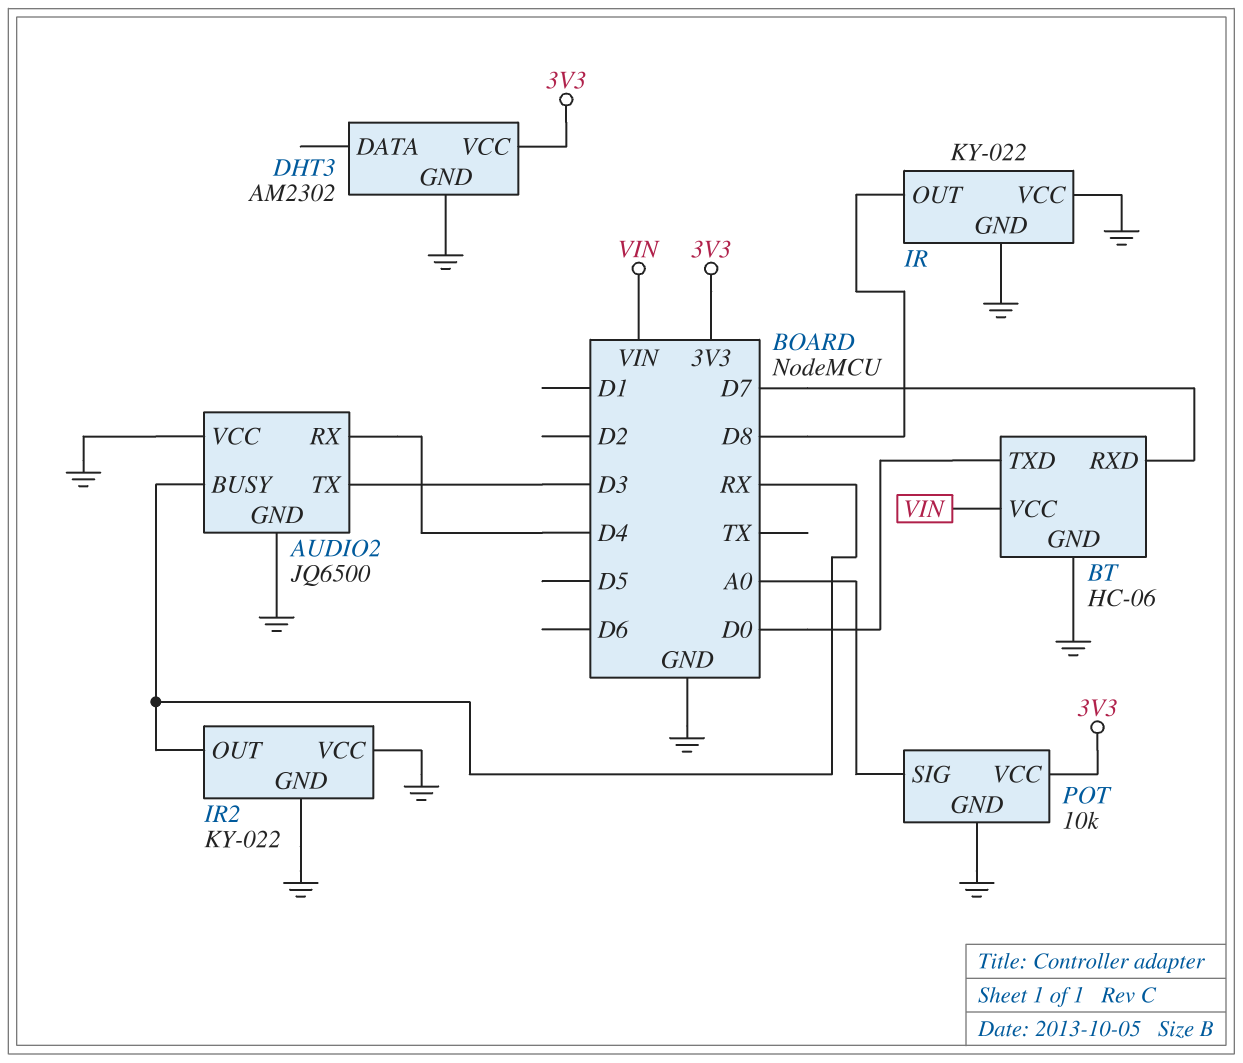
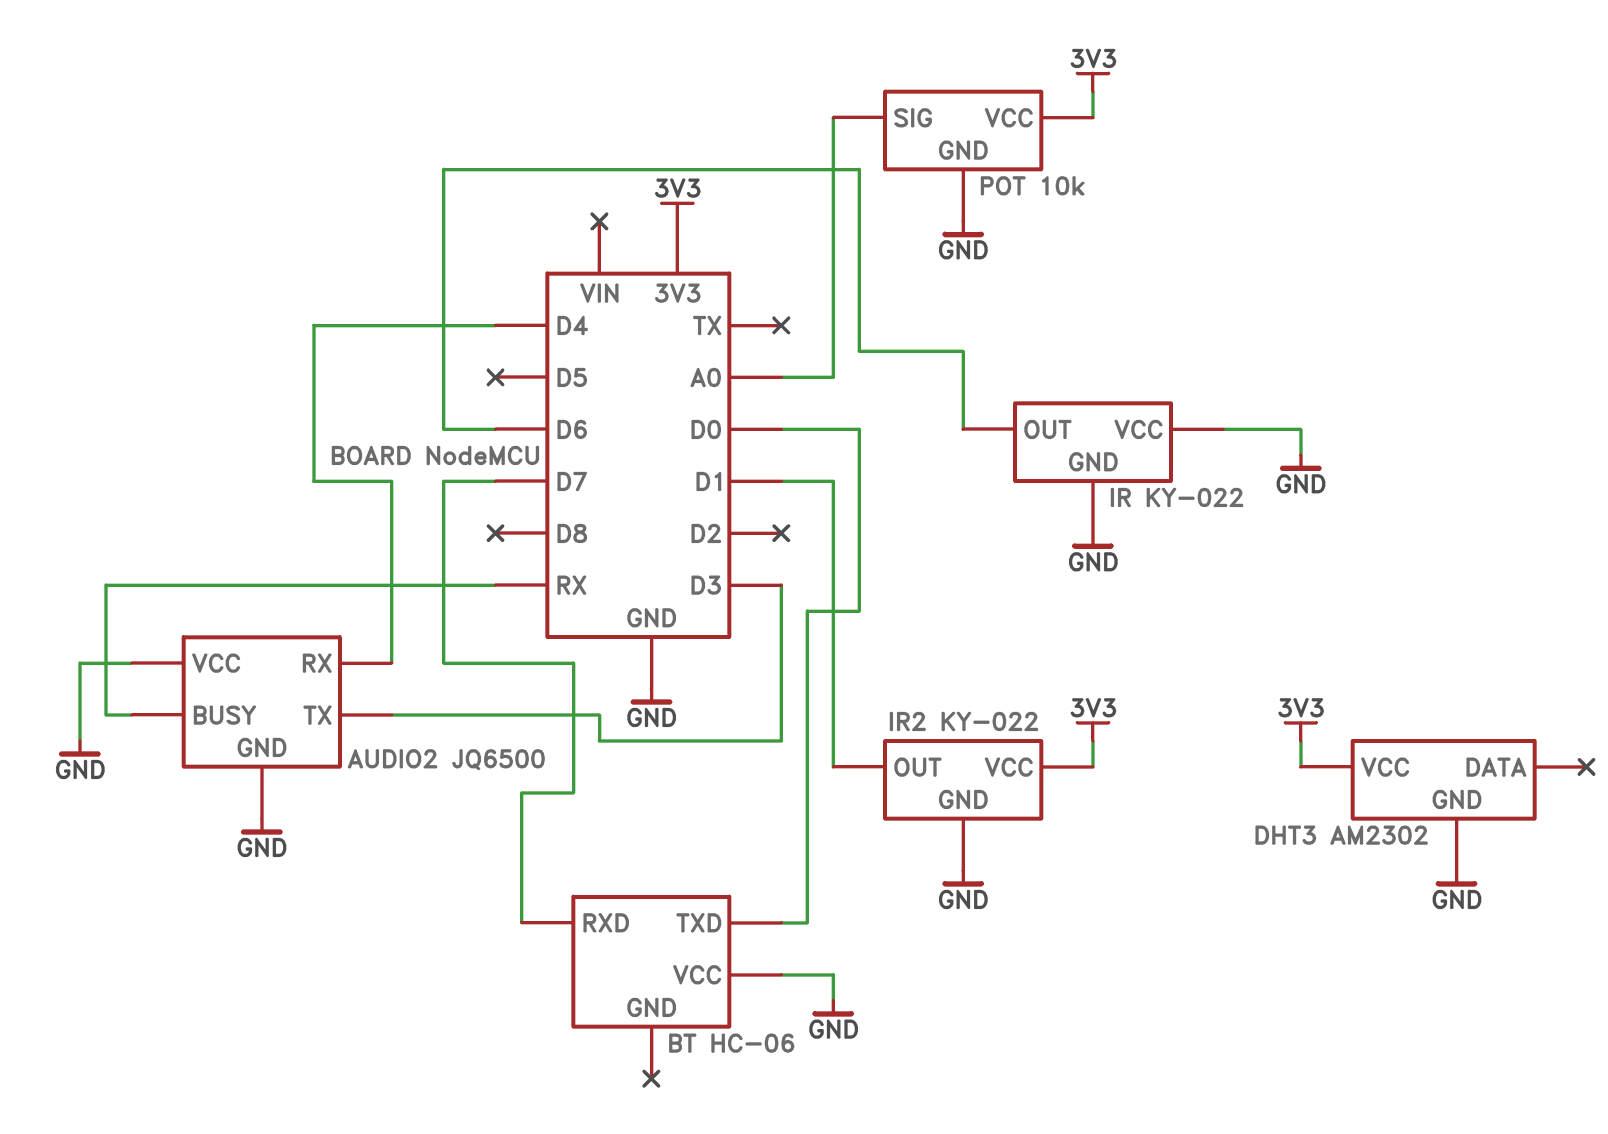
BT pin GND: GND -> none
BT pin VCC: VIN -> GND
IR pin OUT: D8 -> D6
IR2 pin OUT: RX -> D1
IR2 pin VCC: GND -> 3V3

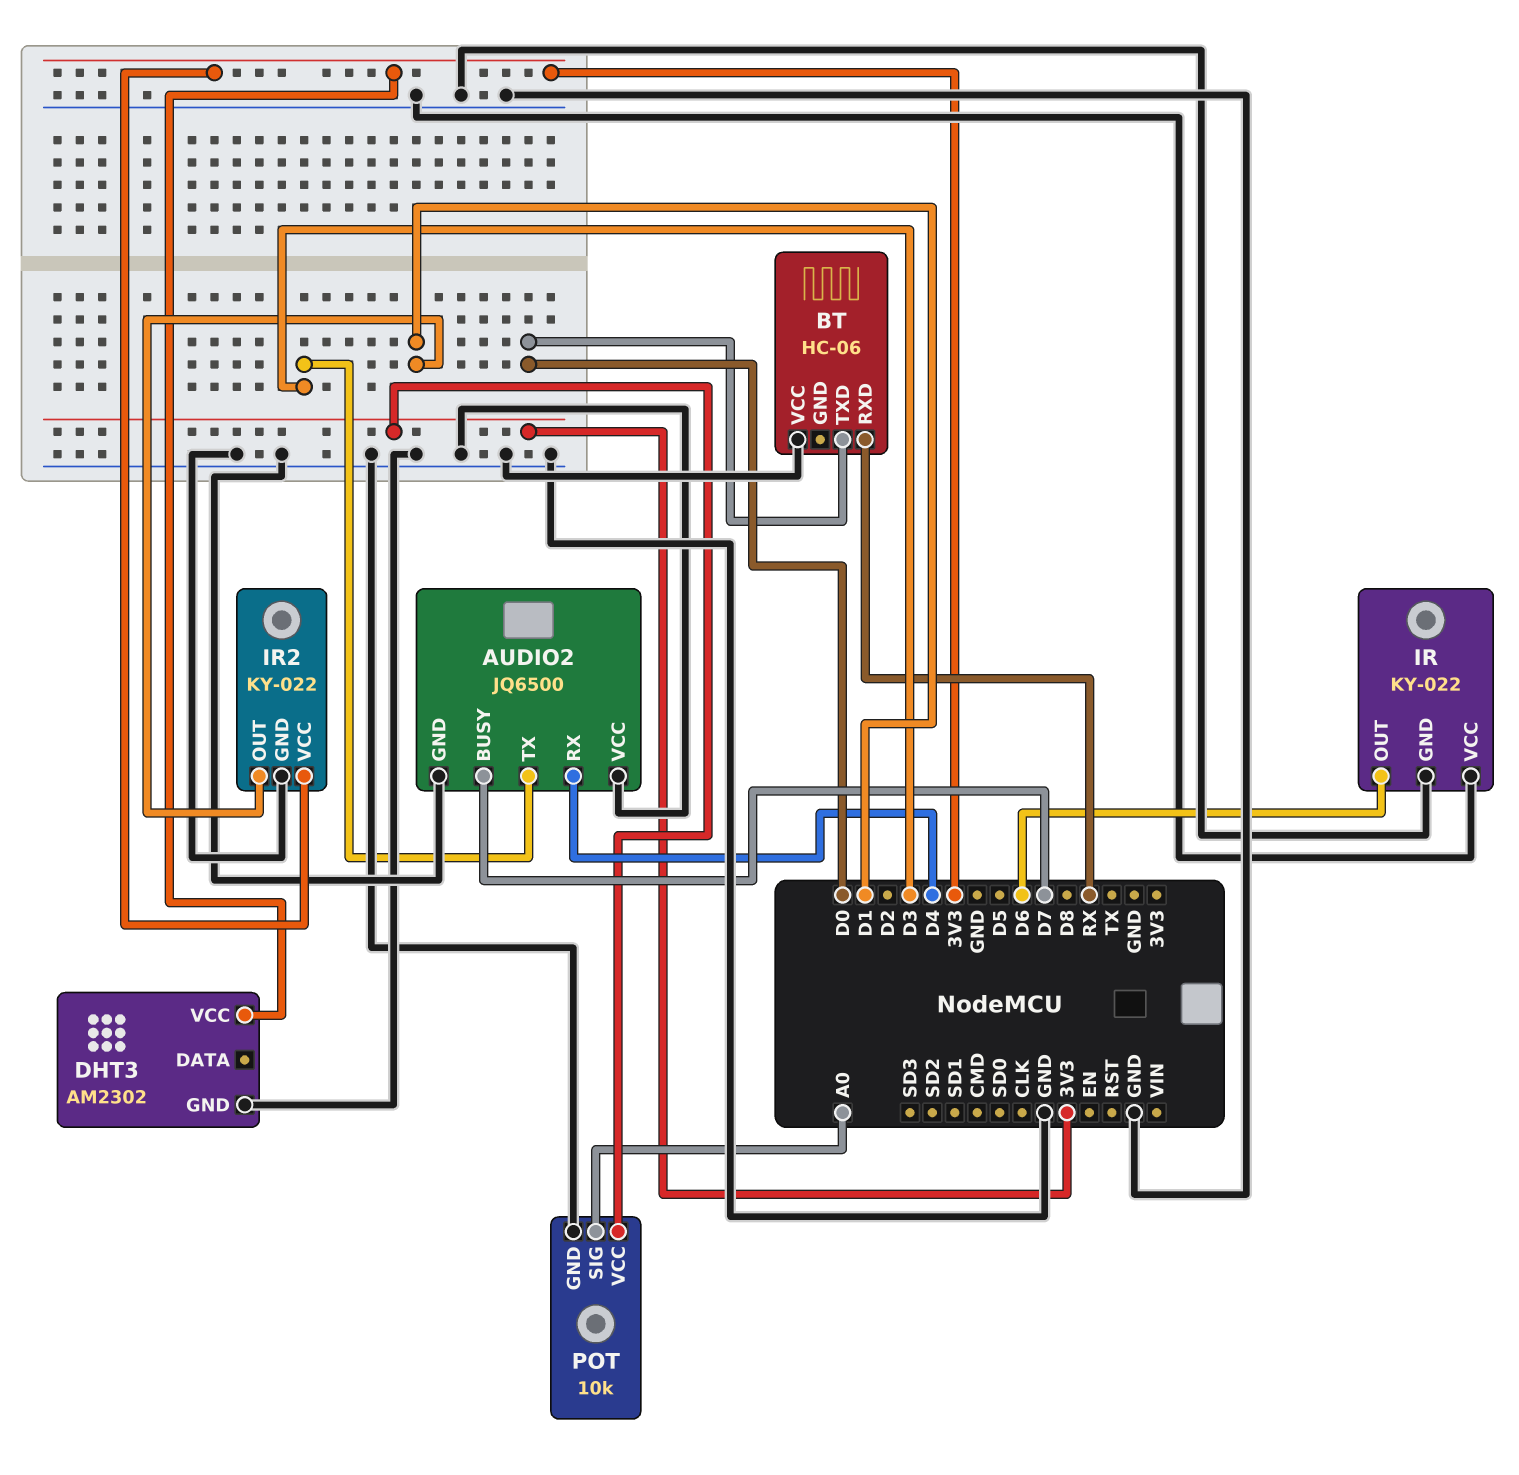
AUDIO2 pin BUSY: RX -> D7
BT pin RXD: D7 -> RX

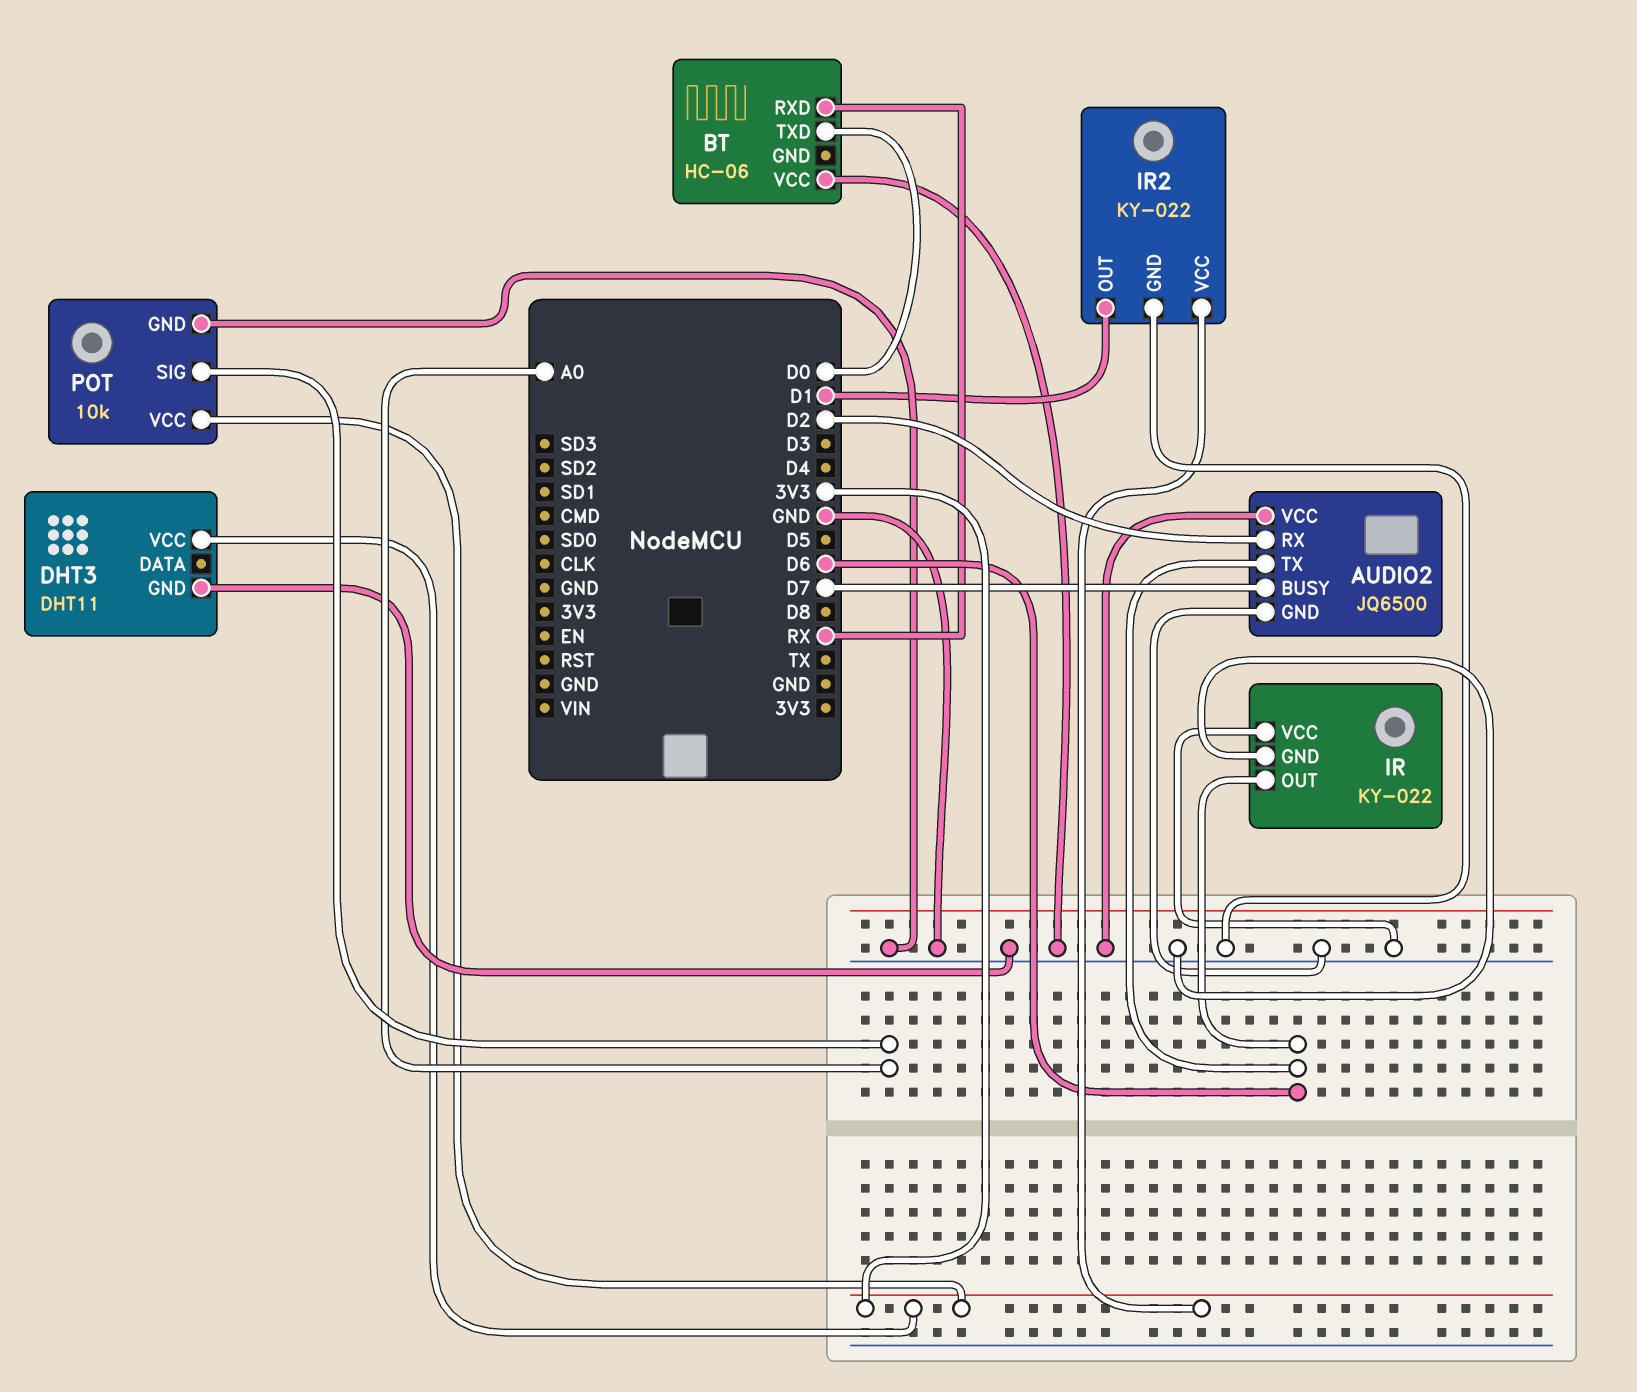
AUDIO2 pin RX: D4 -> D2
AUDIO2 pin TX: D3 -> D6
DHT3: AM2302 -> DHT11

